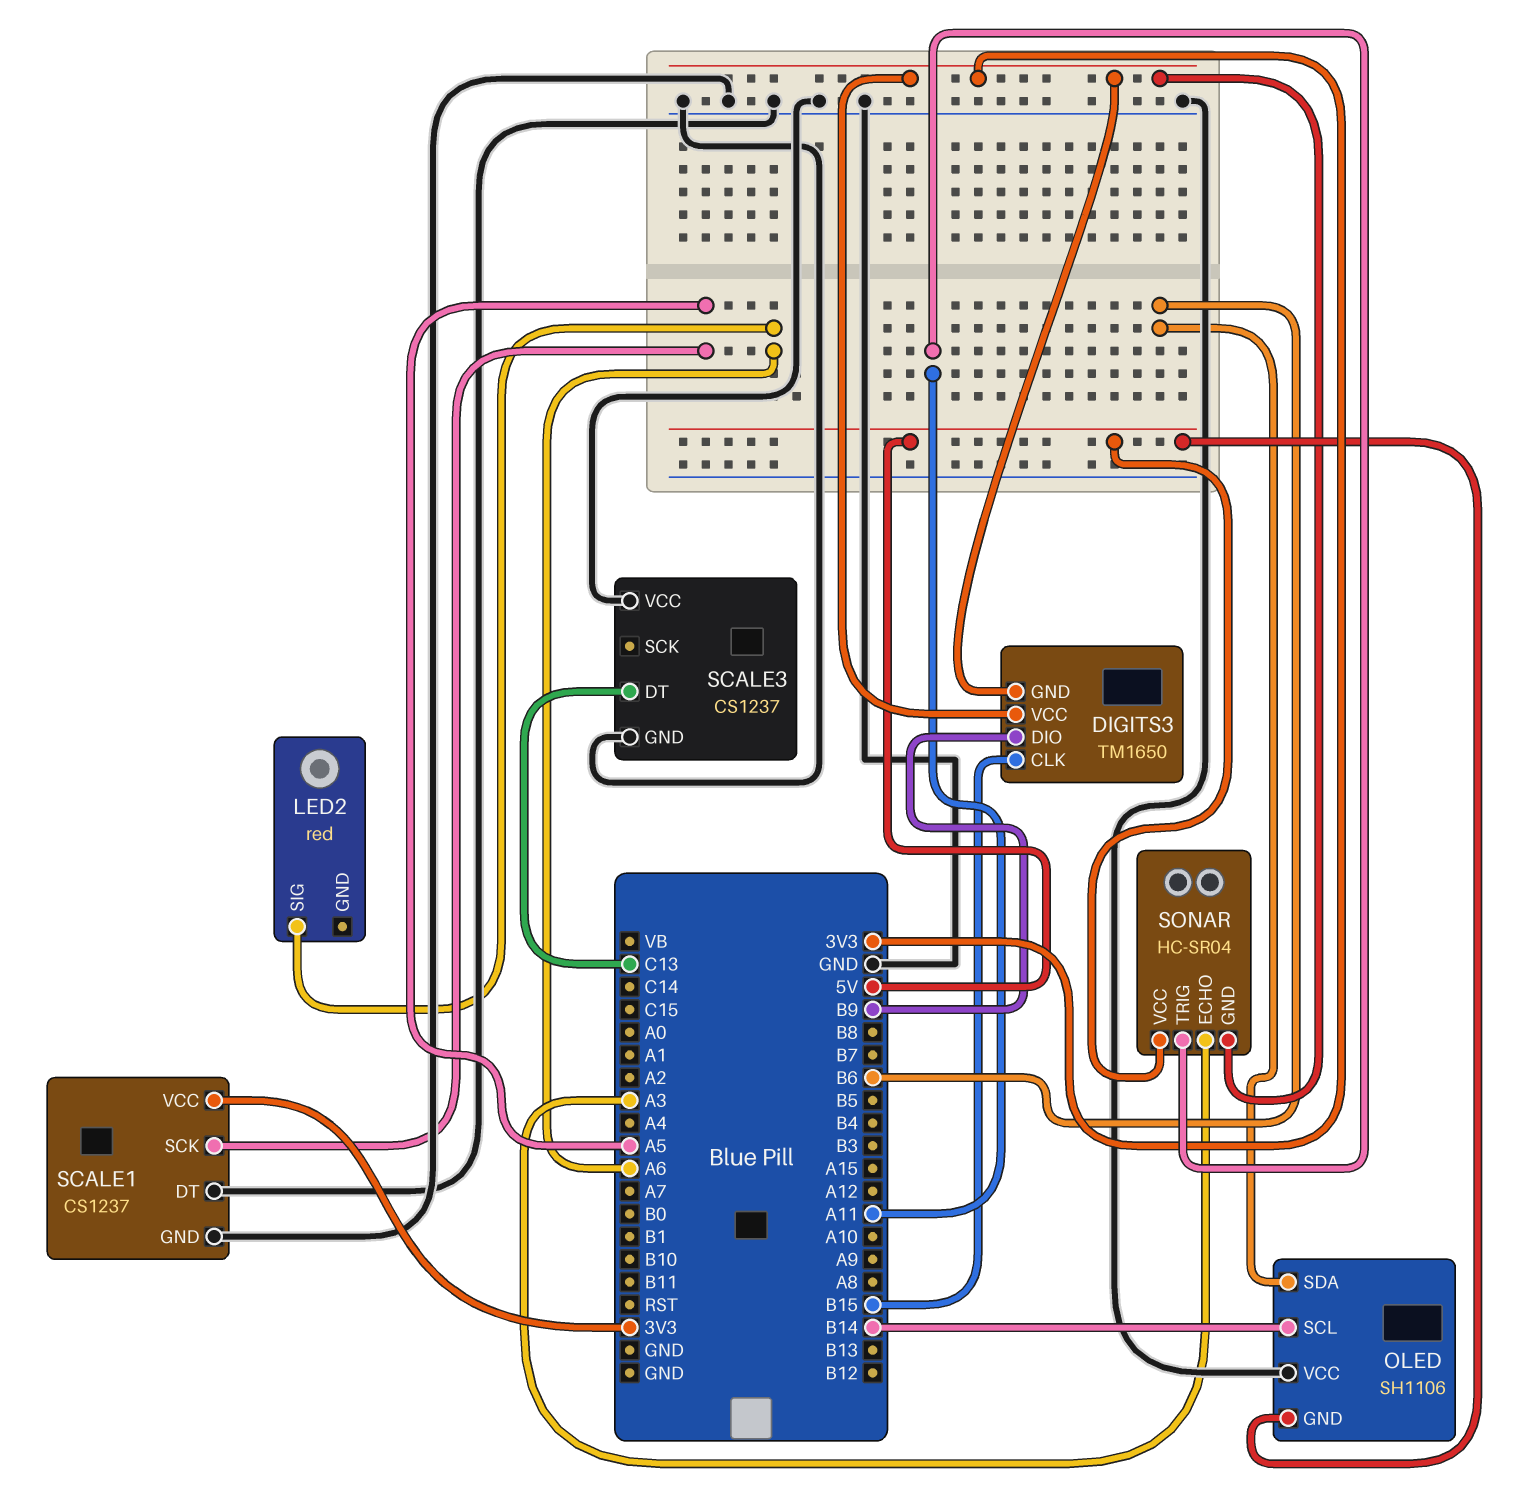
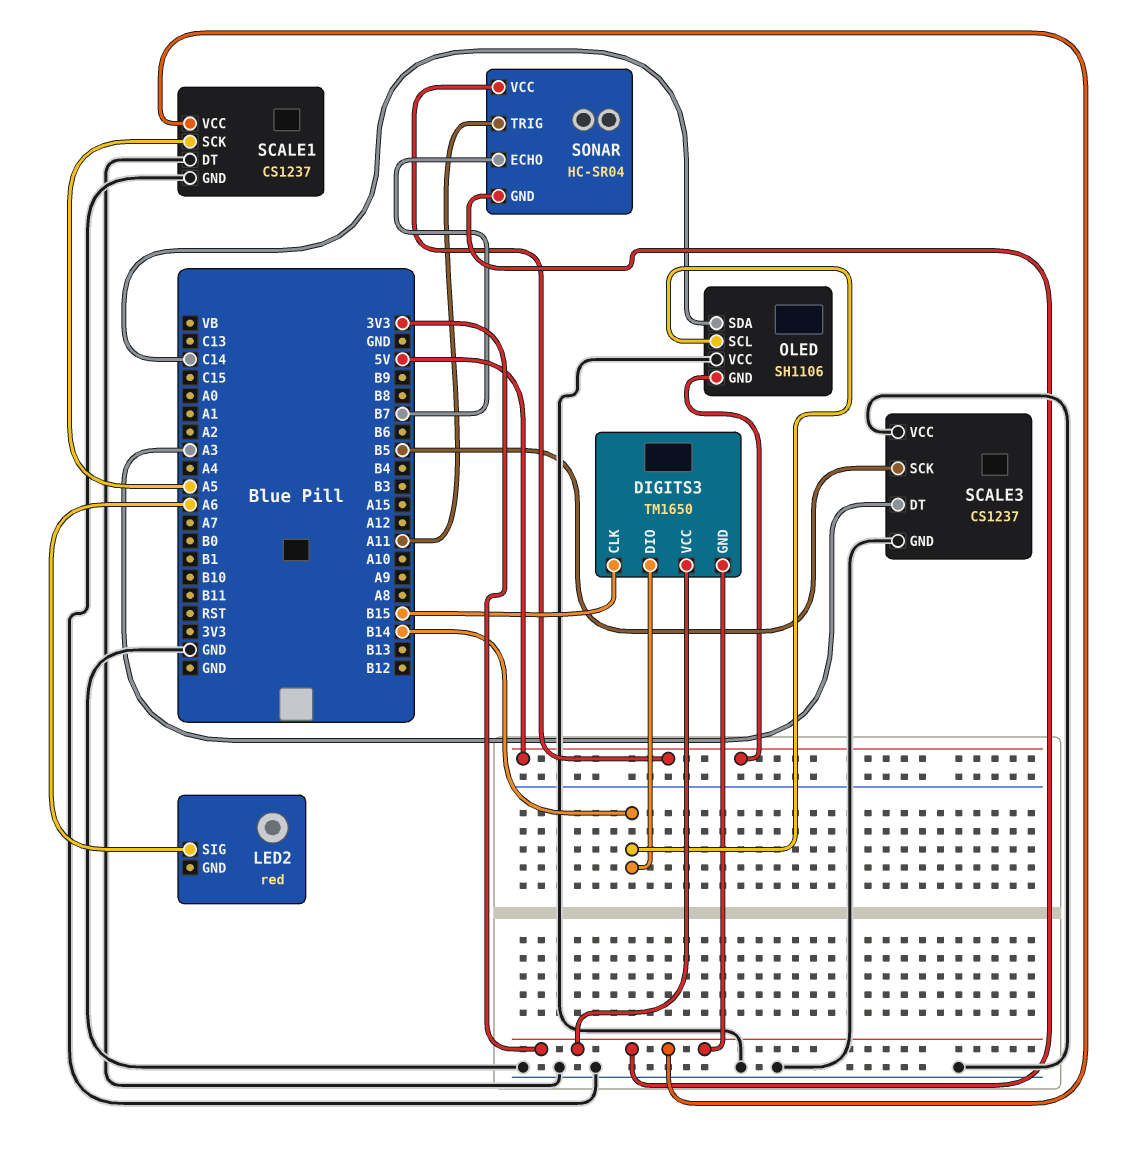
DIGITS3 pin DIO: B9 -> B14
OLED pin SDA: B6 -> C14
SCALE3 pin DT: C13 -> A3
SCALE3 pin SCK: none -> B5
SONAR pin ECHO: A3 -> B7

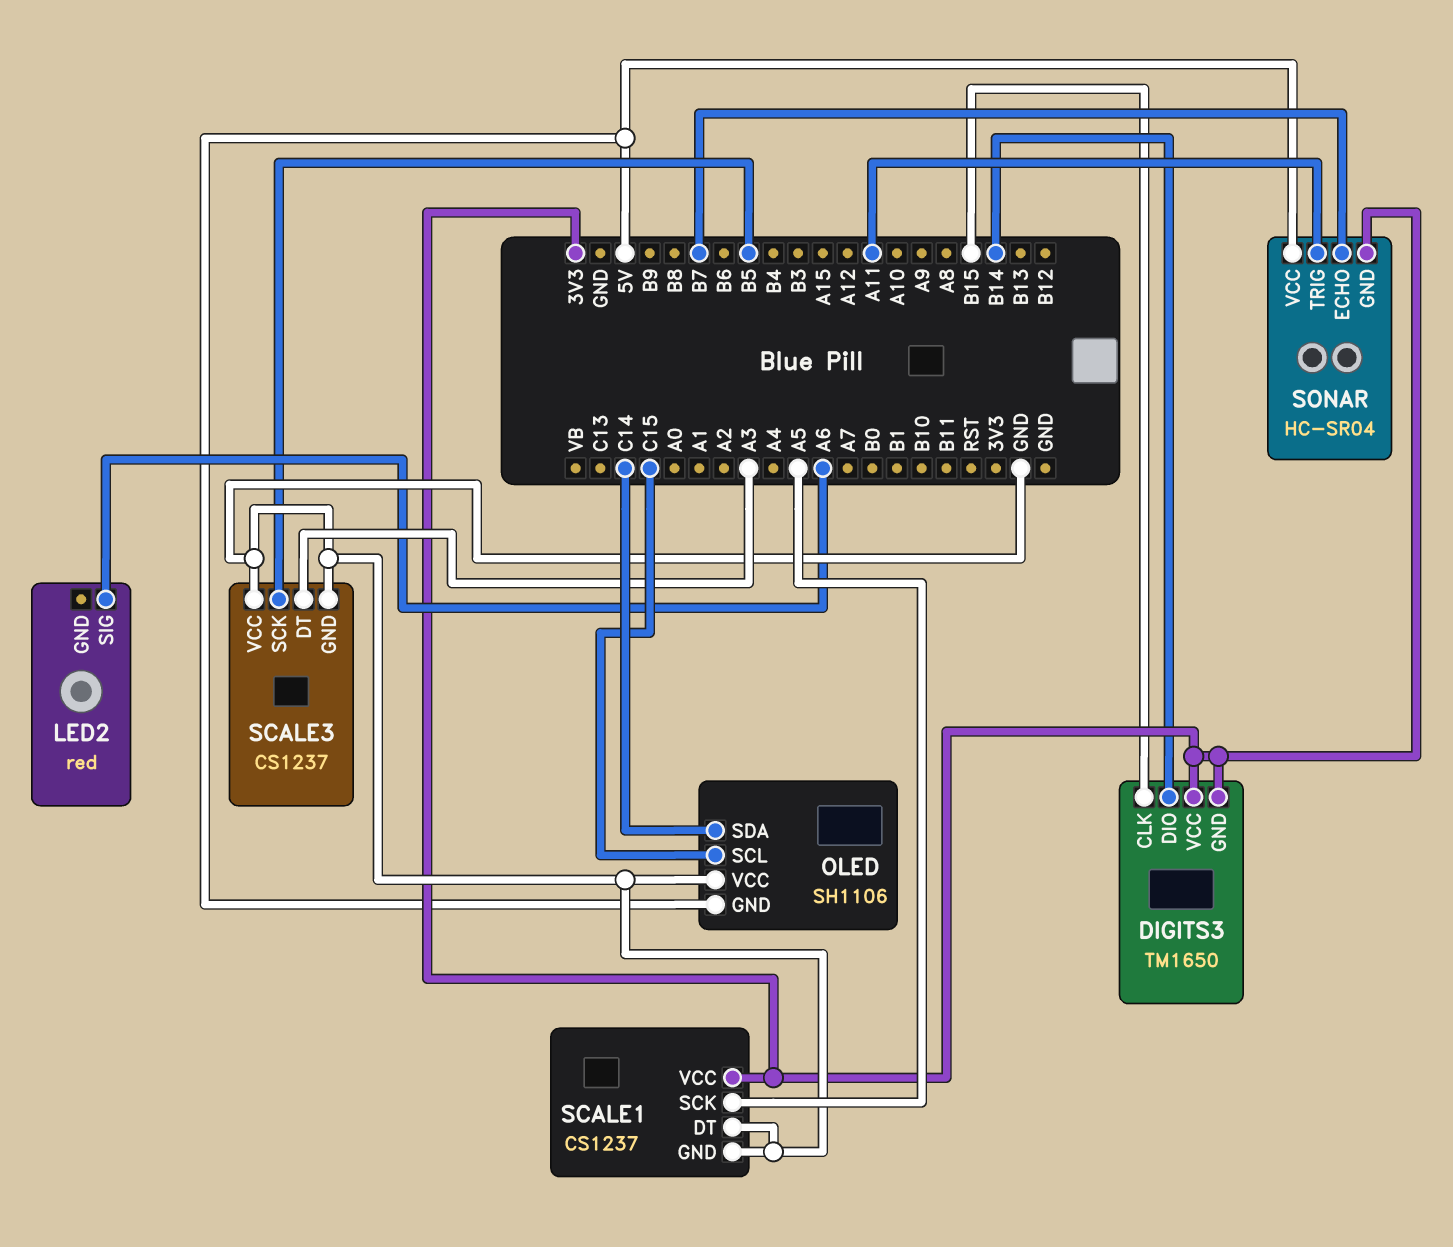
OLED pin SCL: B14 -> C15

